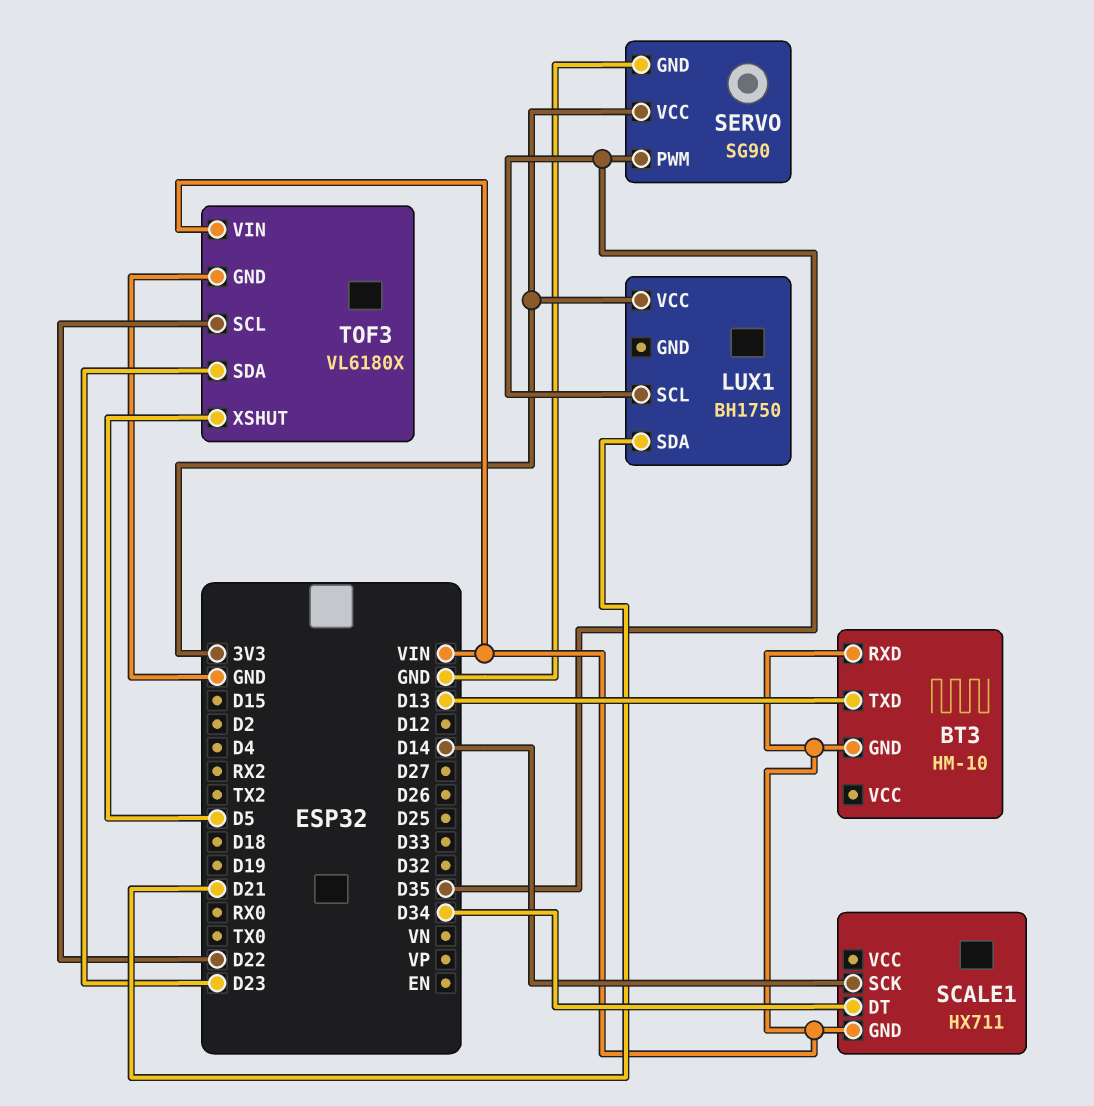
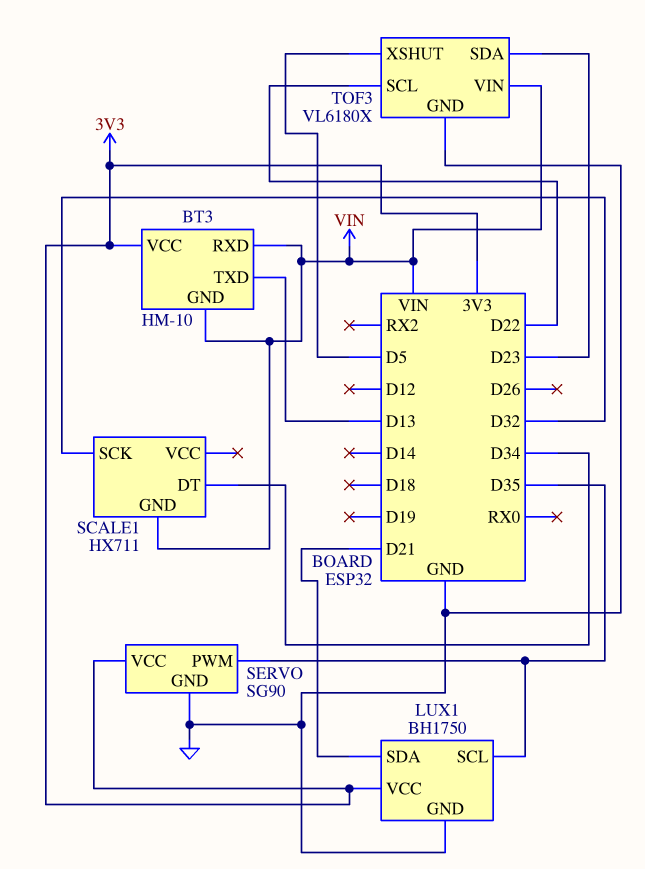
BT3 pin VCC: none -> 3V3
LUX1 pin GND: none -> GND
SCALE1 pin SCK: D14 -> D32

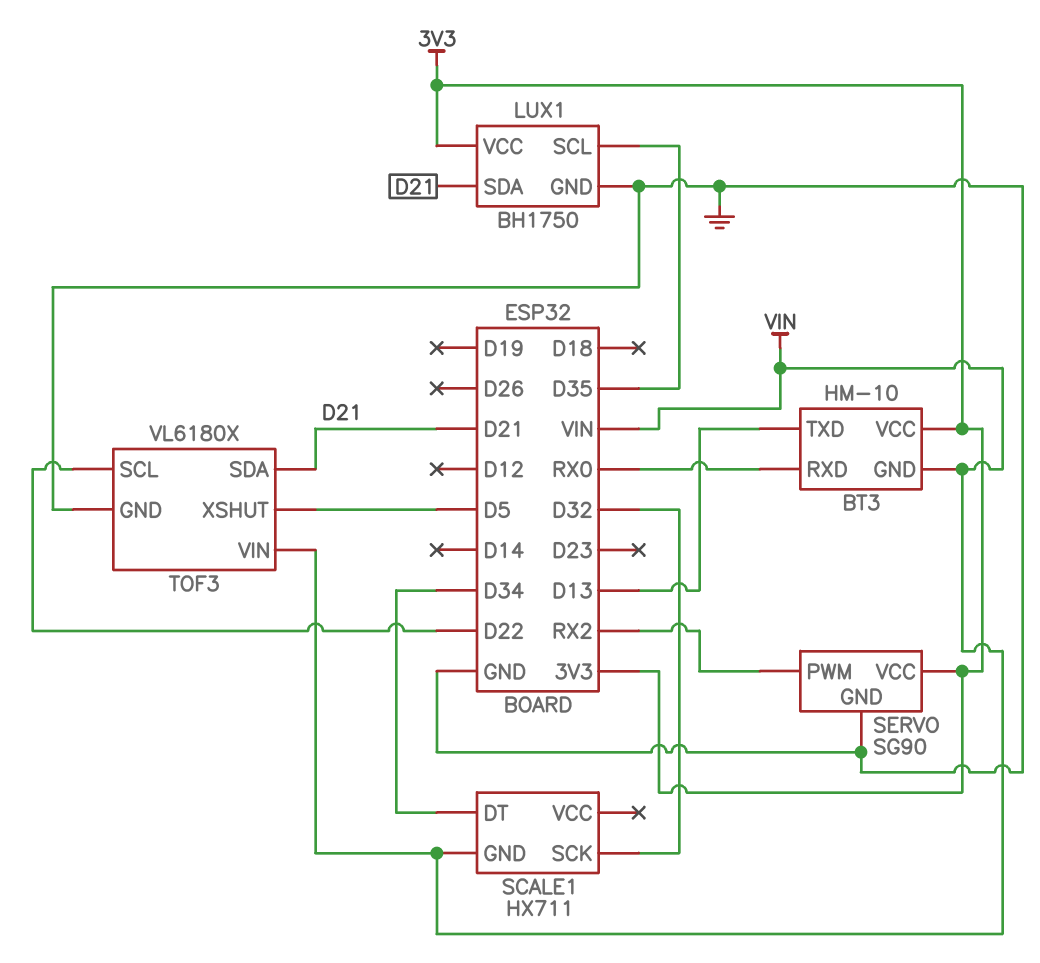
BT3 pin RXD: VIN -> RX0
SERVO pin PWM: D35 -> RX2
TOF3 pin SDA: D23 -> D21

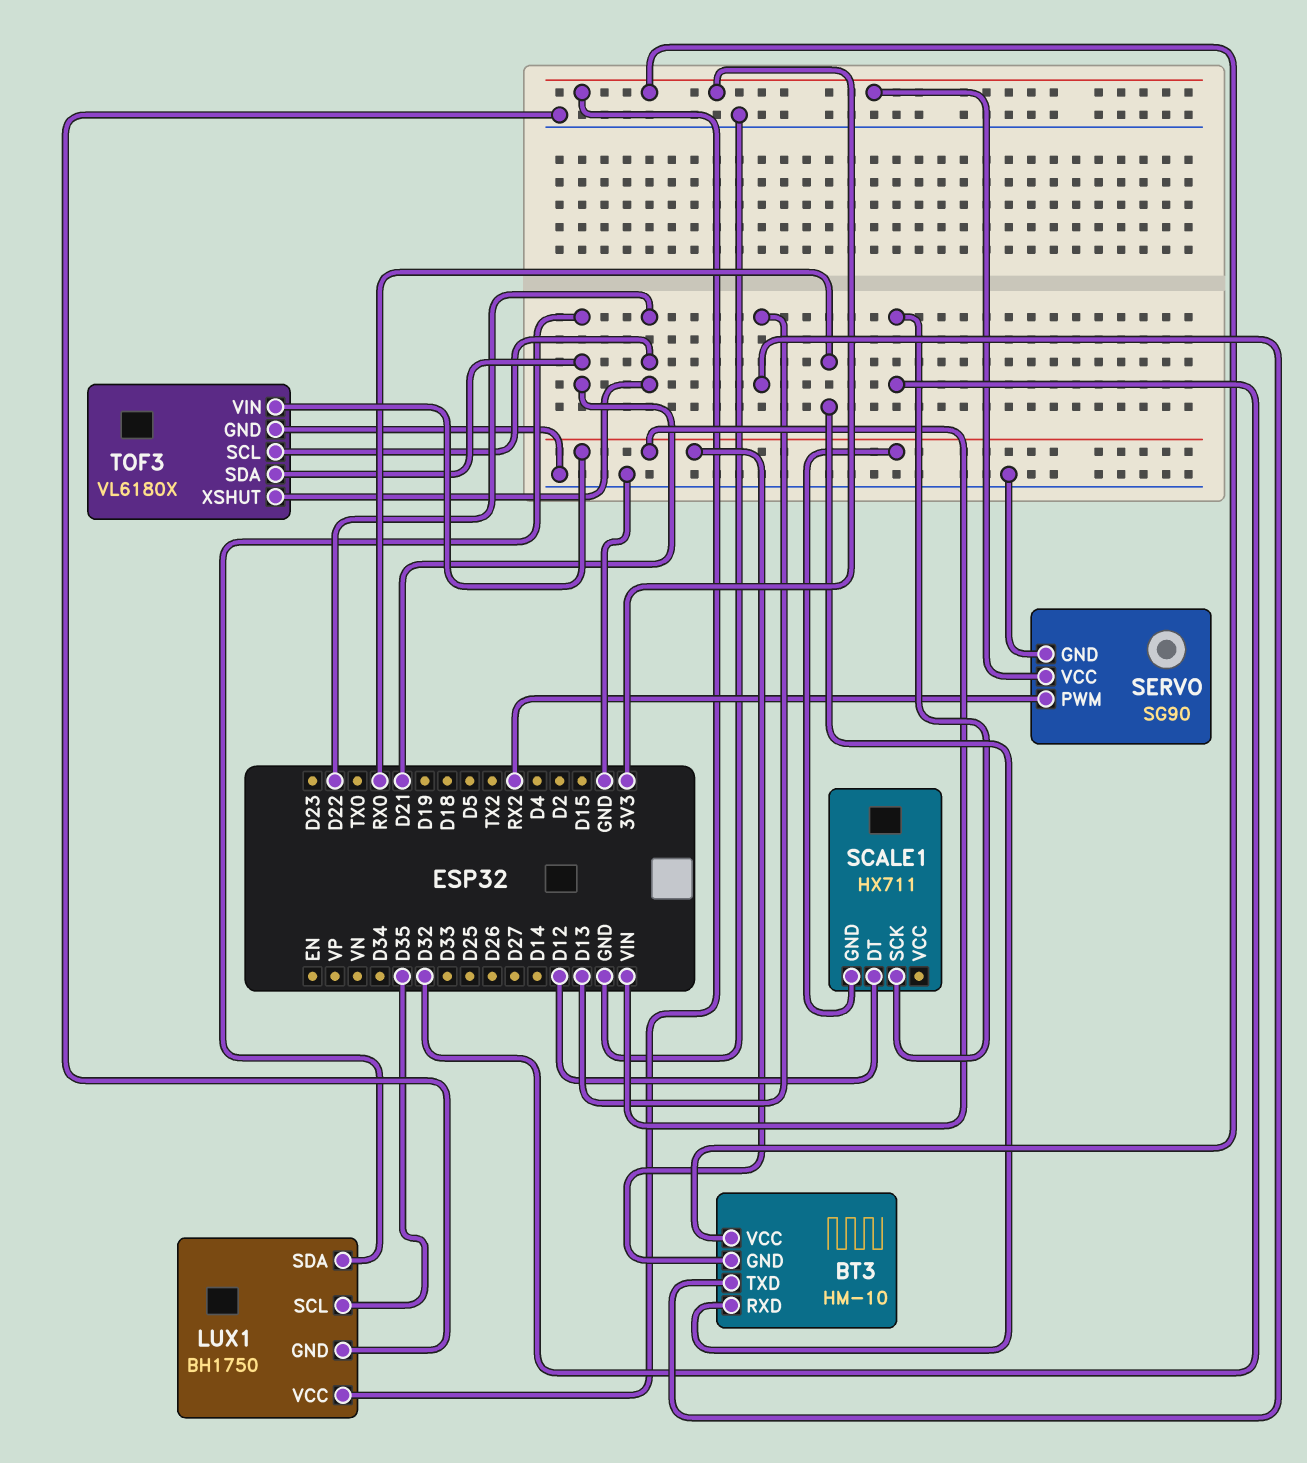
SCALE1 pin DT: D34 -> D12
TOF3 pin XSHUT: D5 -> D22

